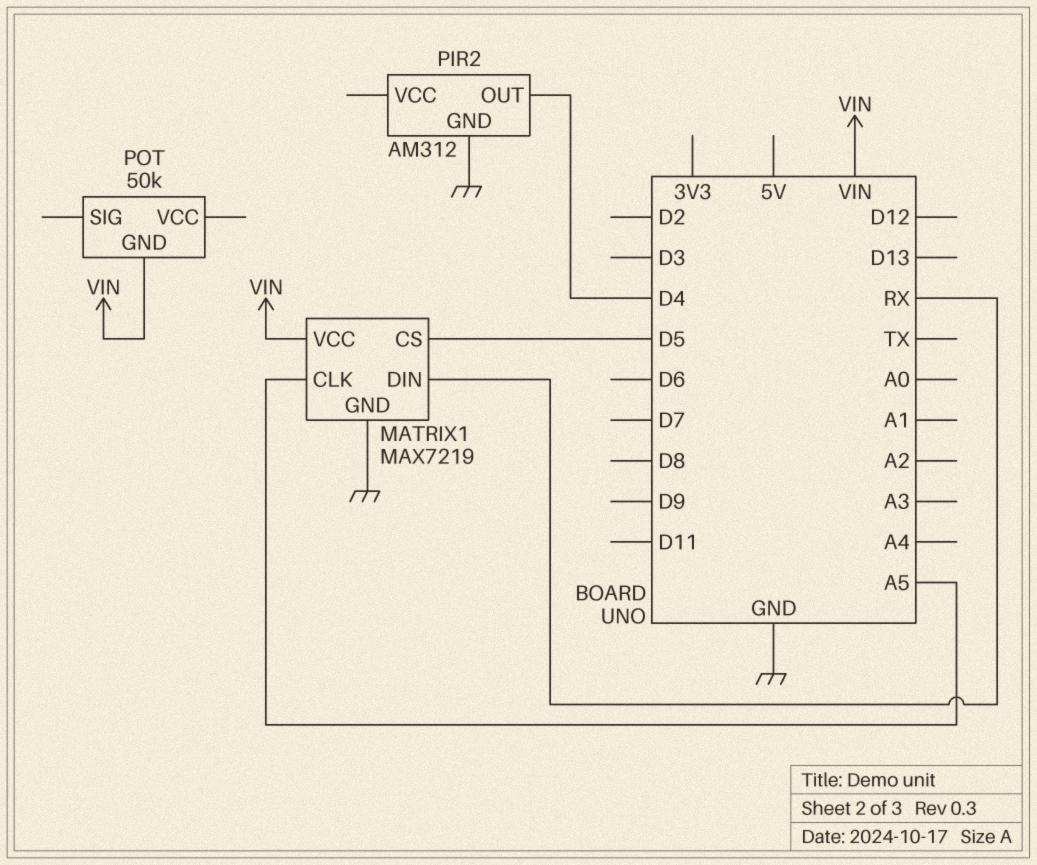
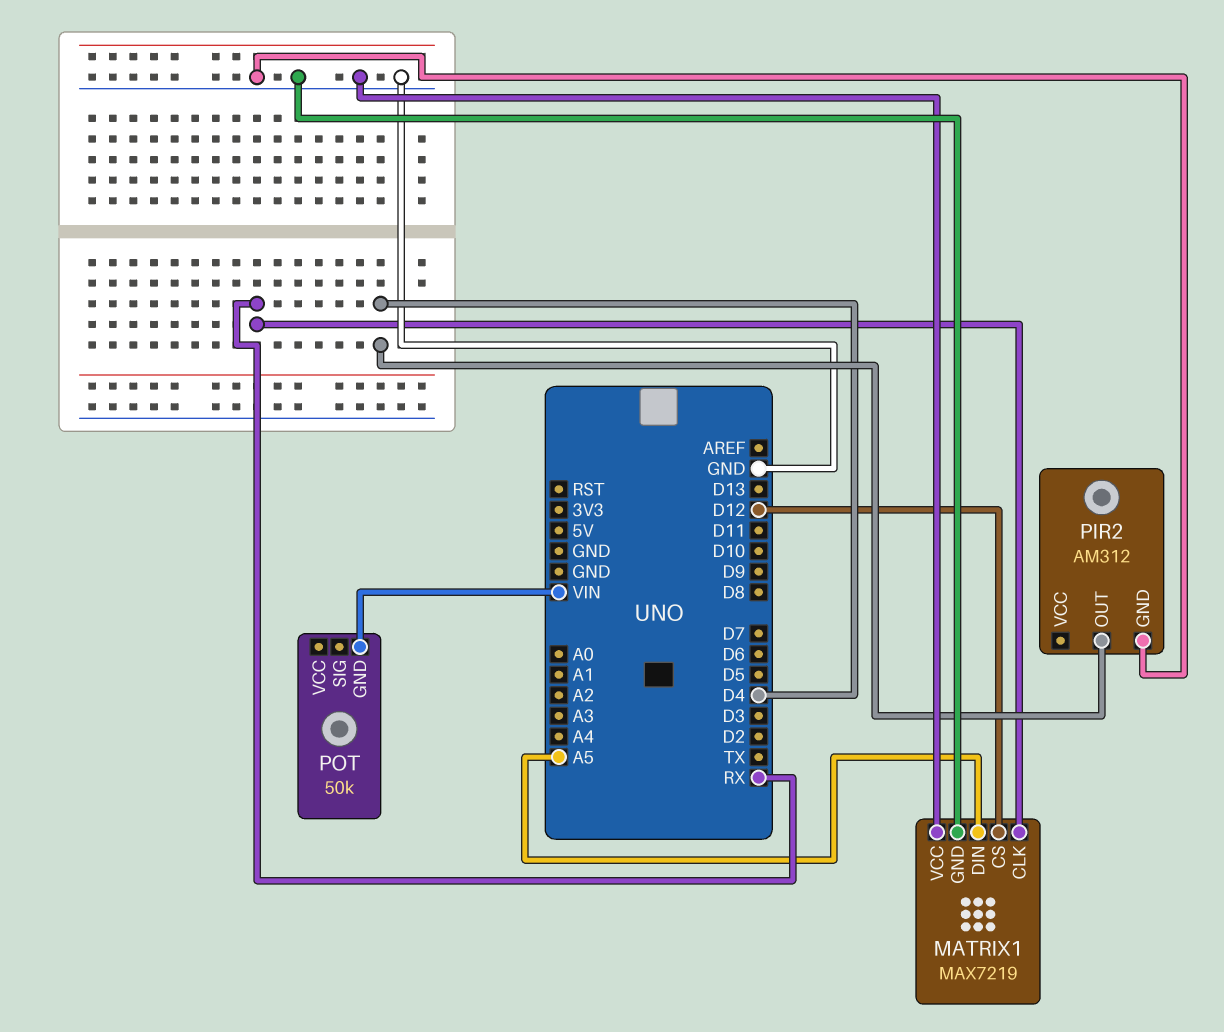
MATRIX1 pin CLK: A5 -> RX
MATRIX1 pin CS: D5 -> D12
MATRIX1 pin DIN: RX -> A5
MATRIX1 pin VCC: VIN -> GND

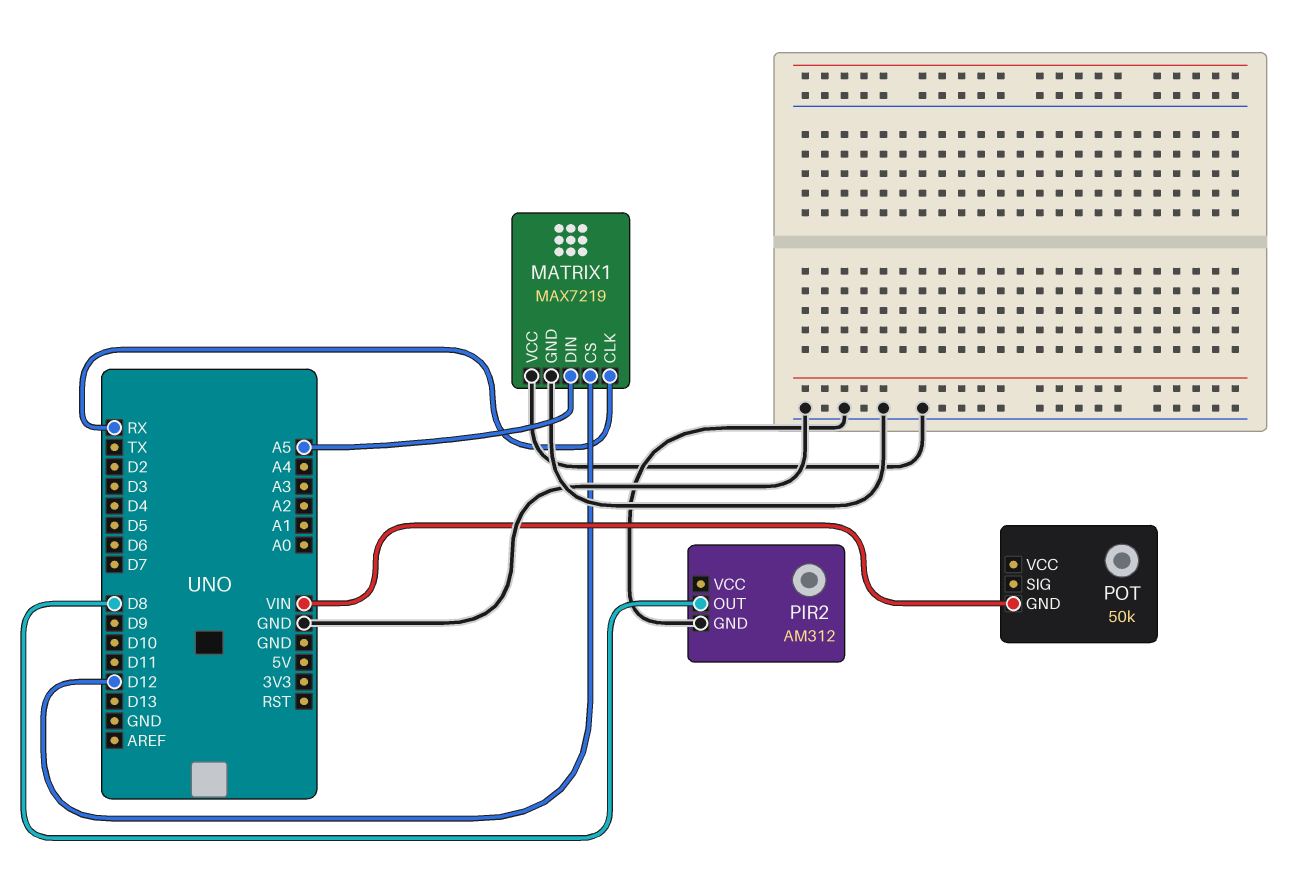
PIR2 pin OUT: D4 -> D8

